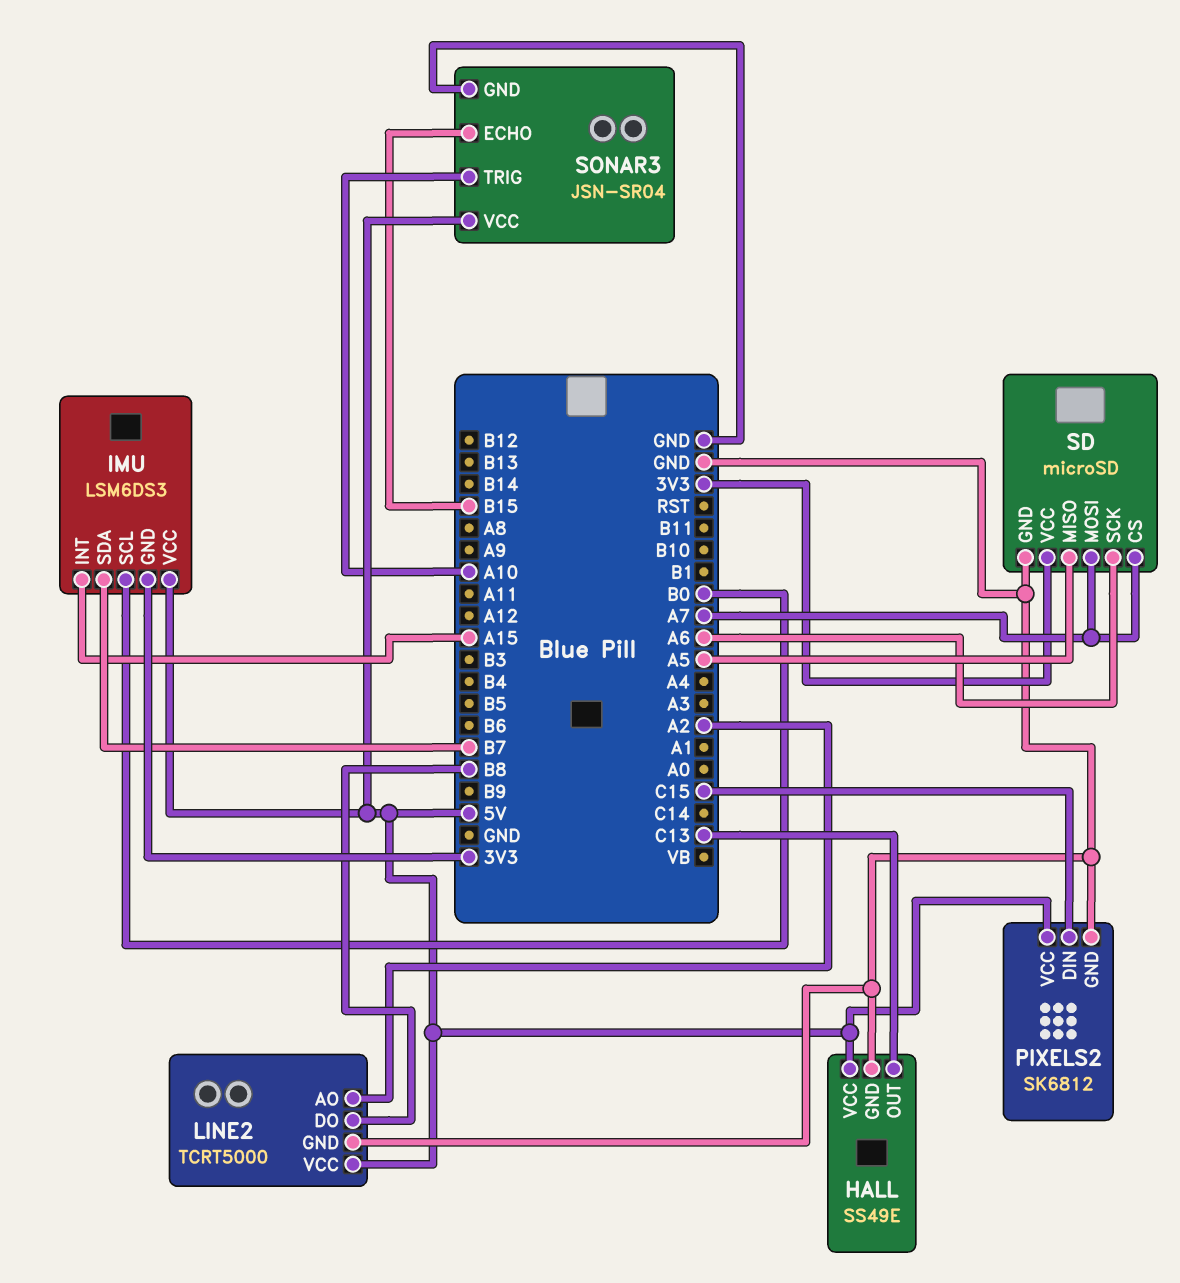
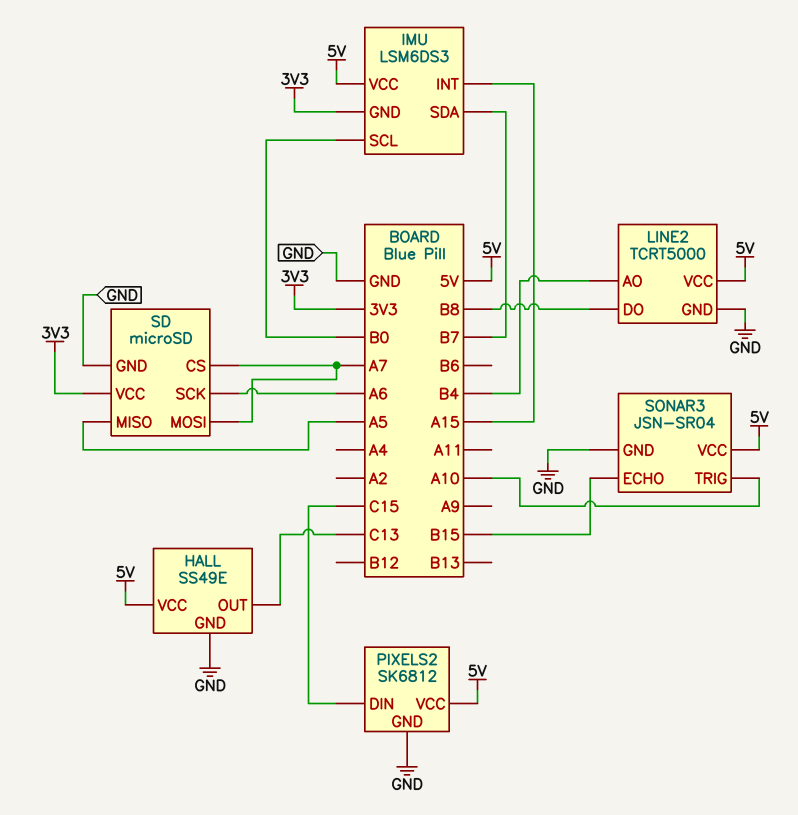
LINE2 pin AO: A2 -> B4

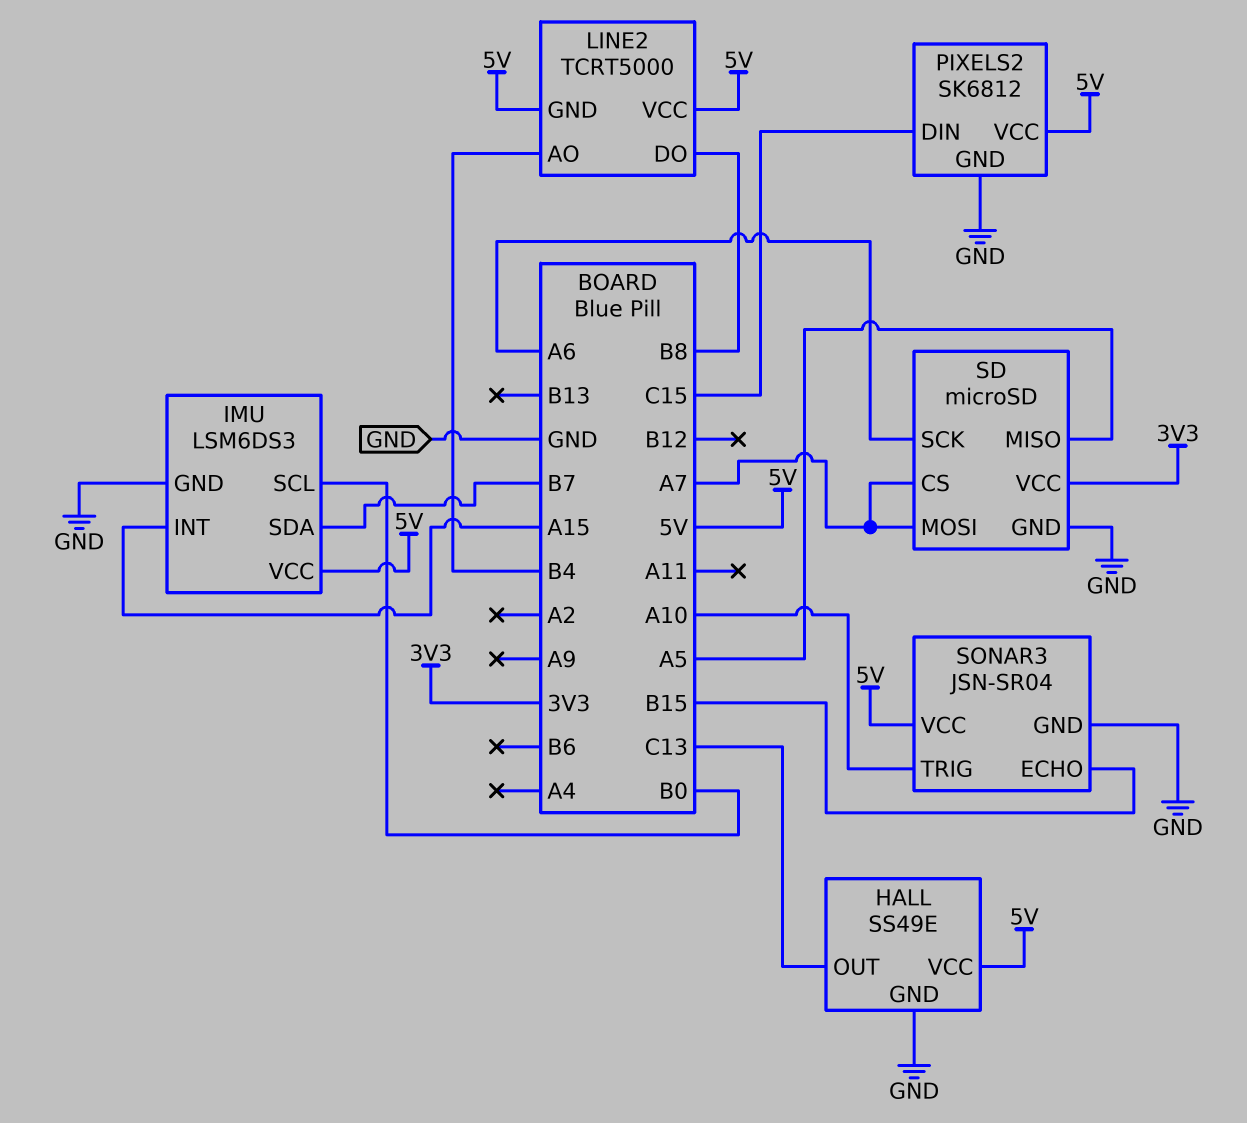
IMU pin GND: 3V3 -> GND
LINE2 pin GND: GND -> 5V

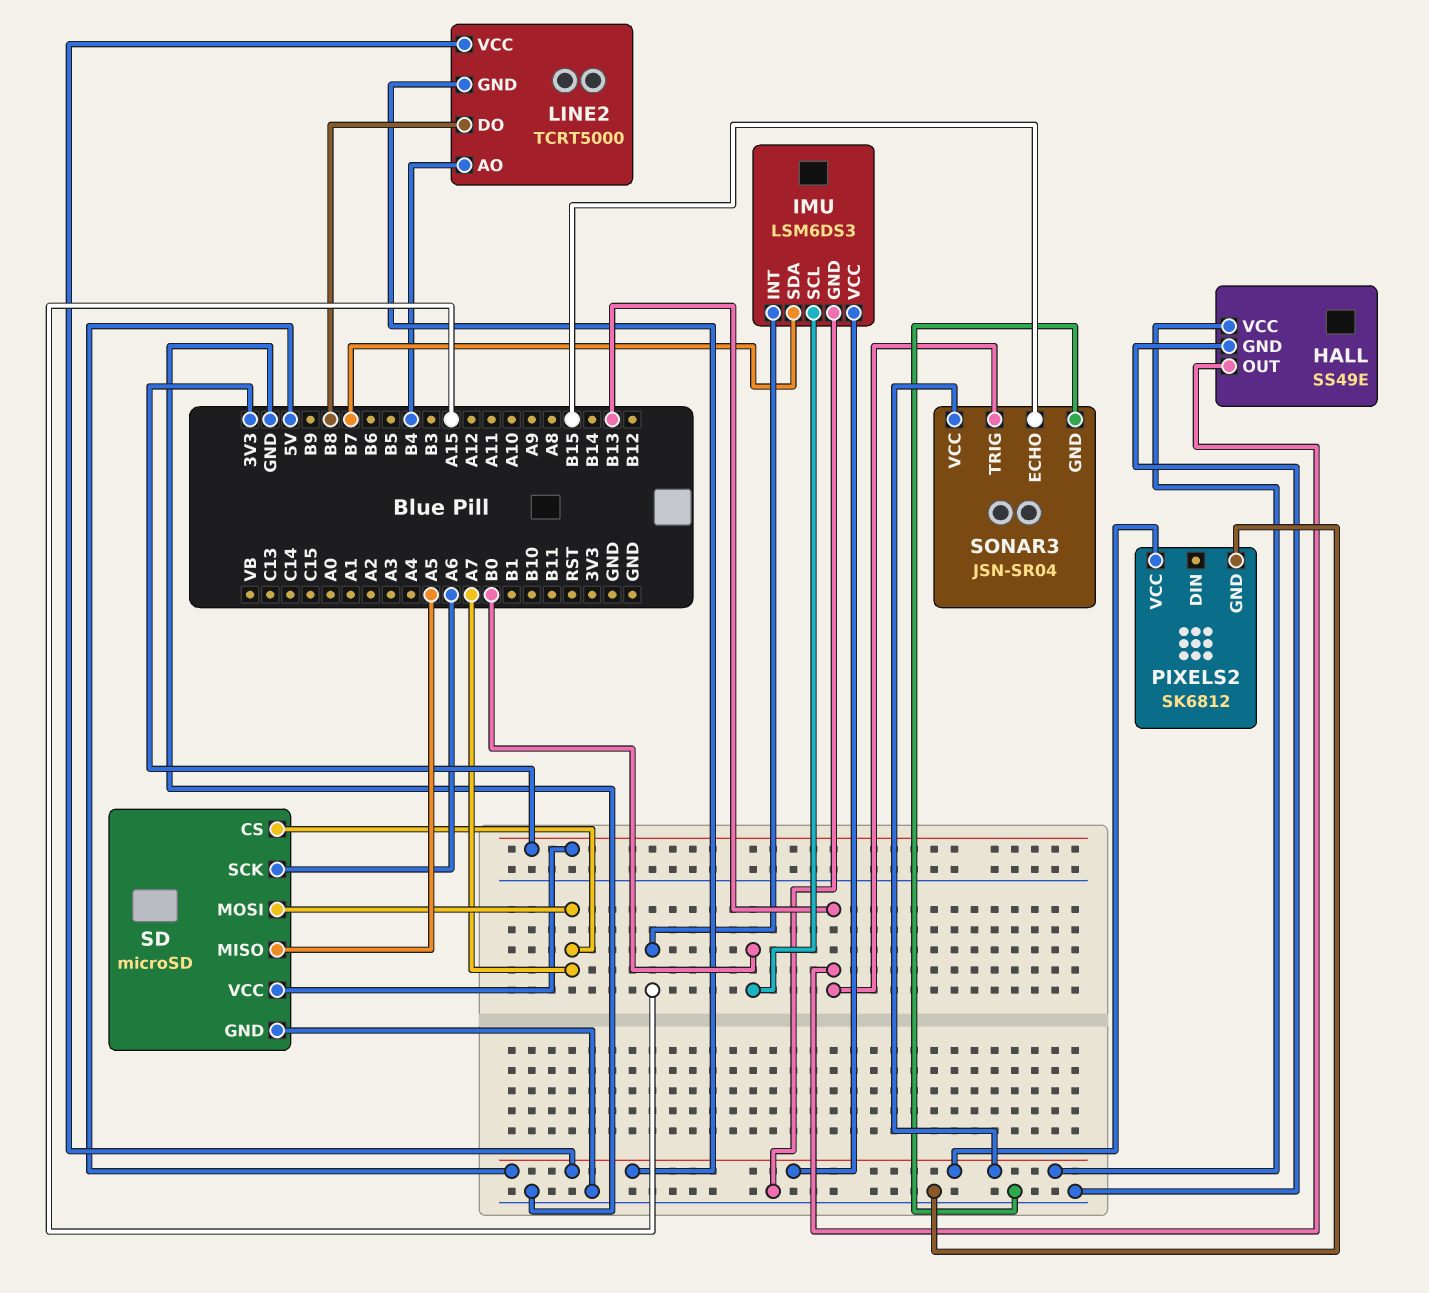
HALL pin OUT: C13 -> B13
PIXELS2 pin DIN: C15 -> none
SONAR3 pin TRIG: A10 -> B13

